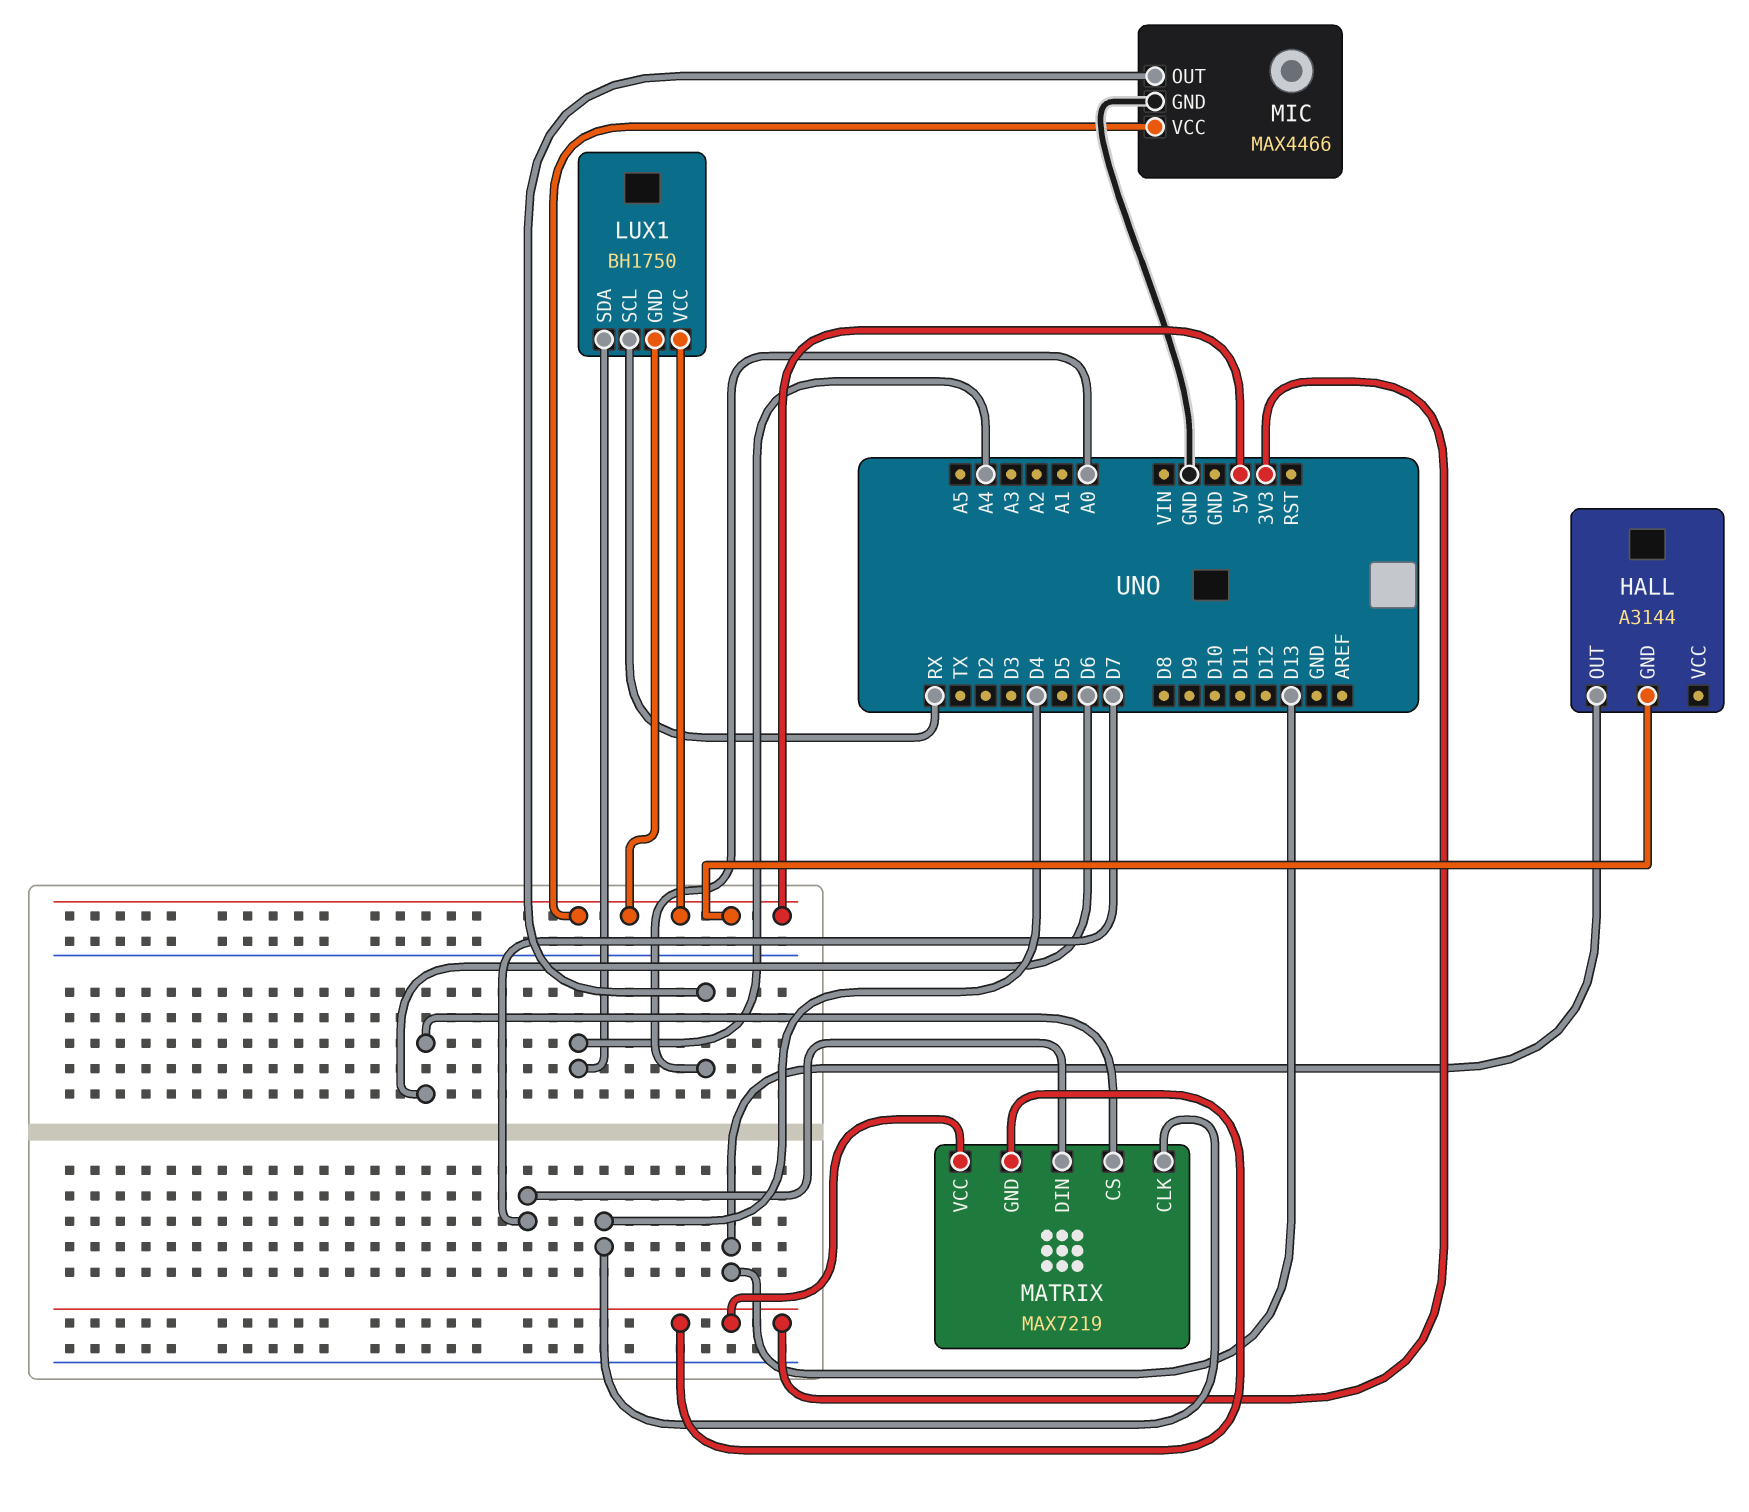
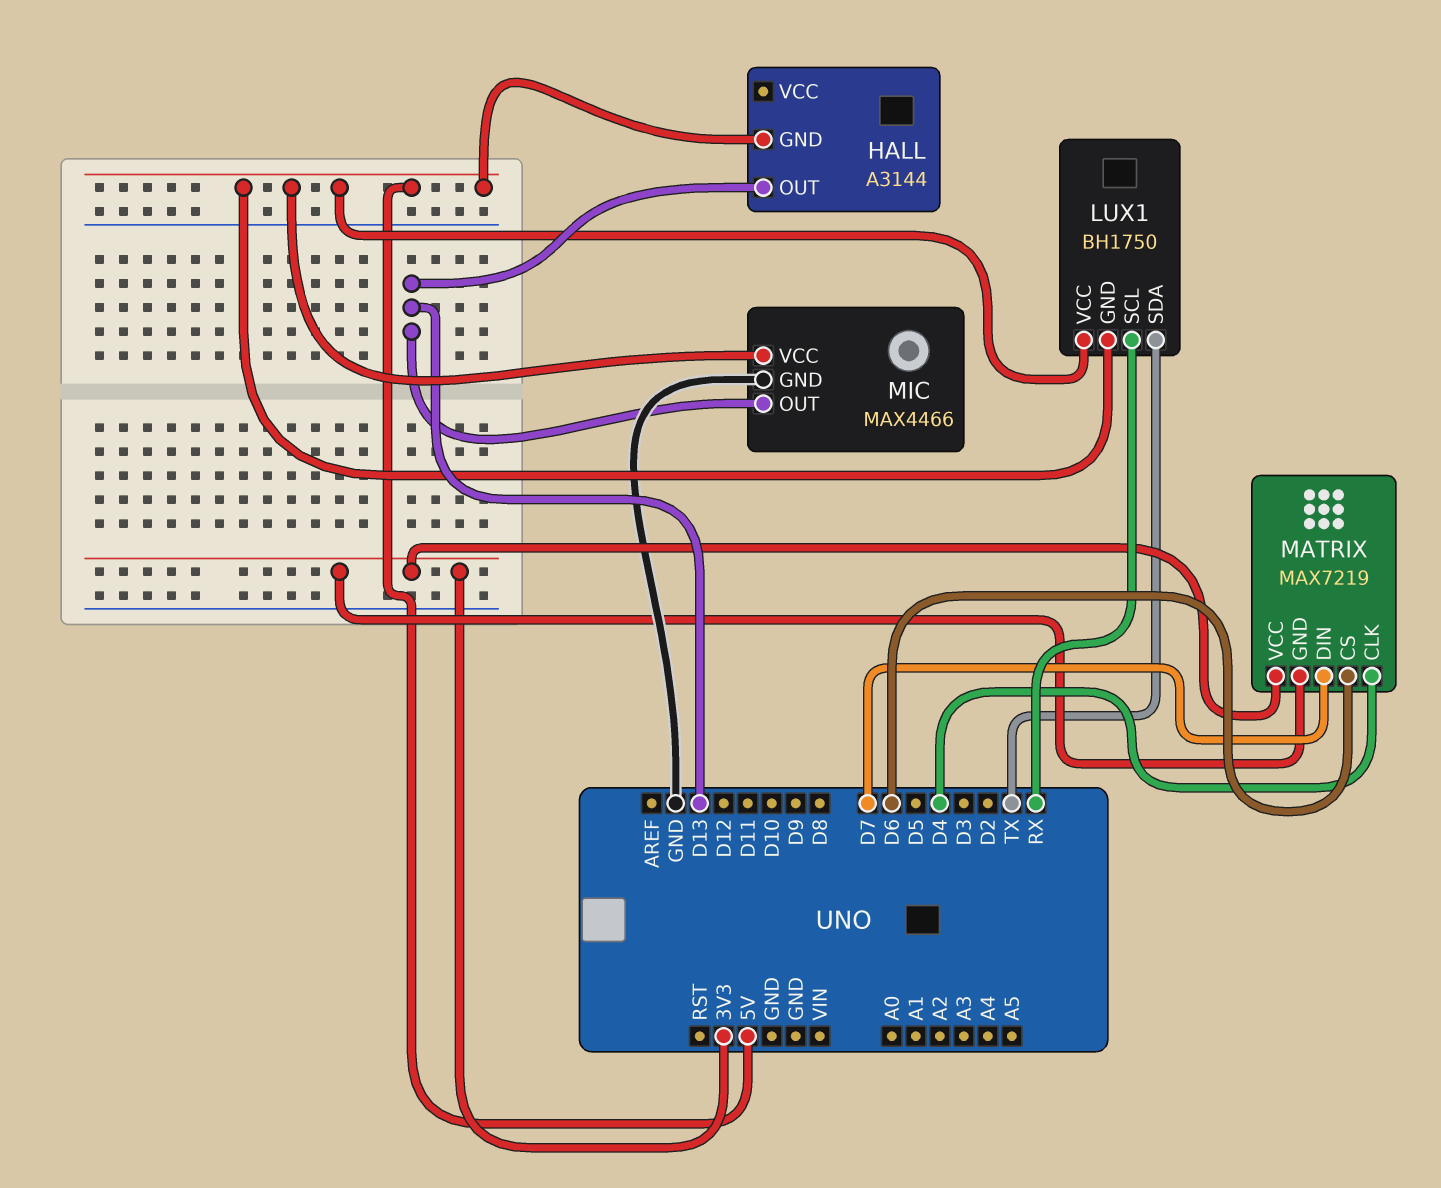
LUX1 pin SDA: A4 -> TX
MIC pin OUT: A0 -> D13

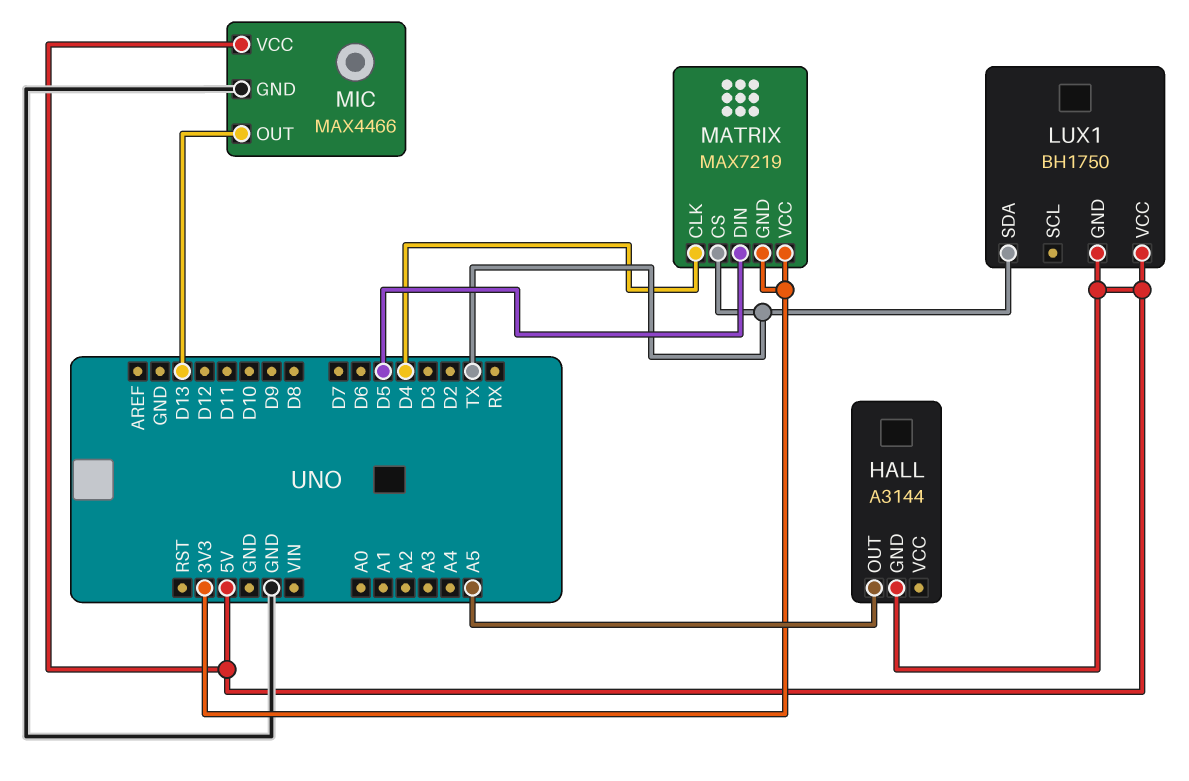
HALL pin OUT: D13 -> A5
LUX1 pin SCL: RX -> none
MATRIX pin CS: D6 -> TX
MATRIX pin DIN: D7 -> D5

